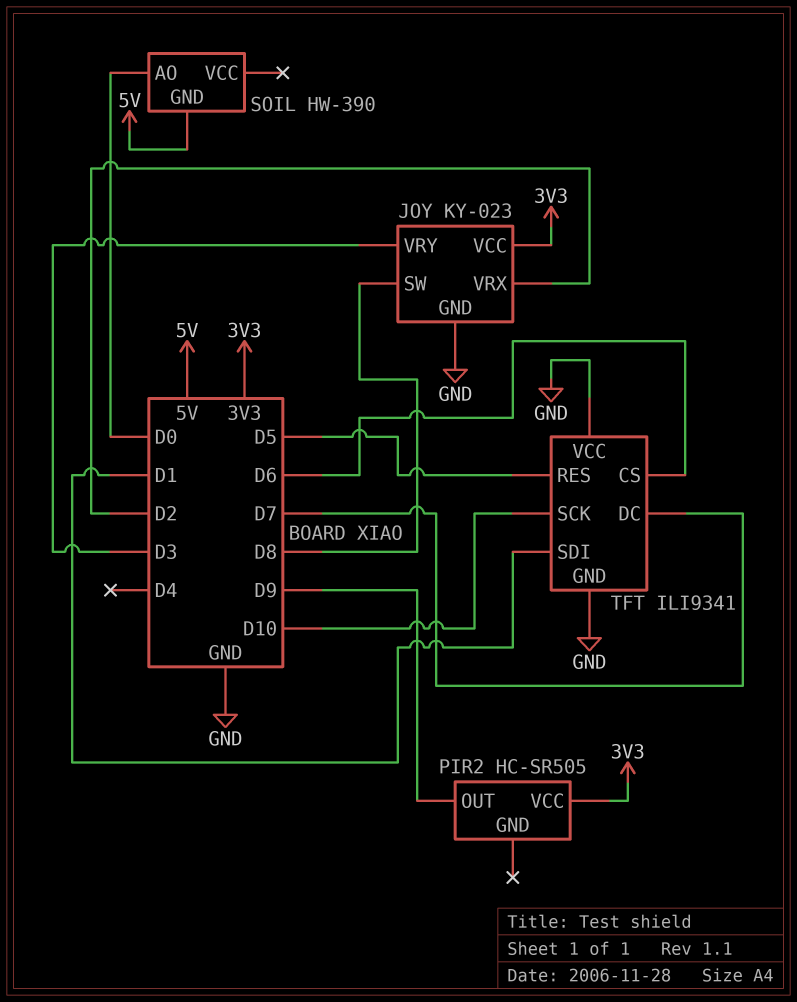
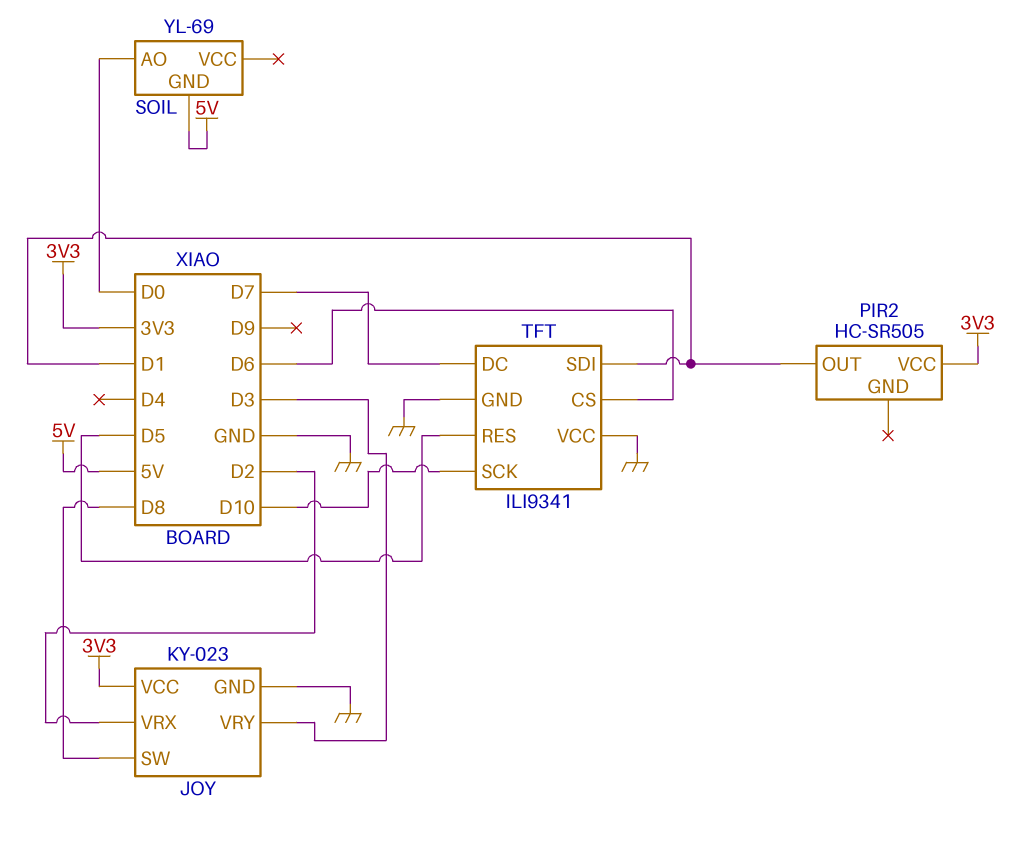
PIR2 pin OUT: D9 -> D1
SOIL: HW-390 -> YL-69

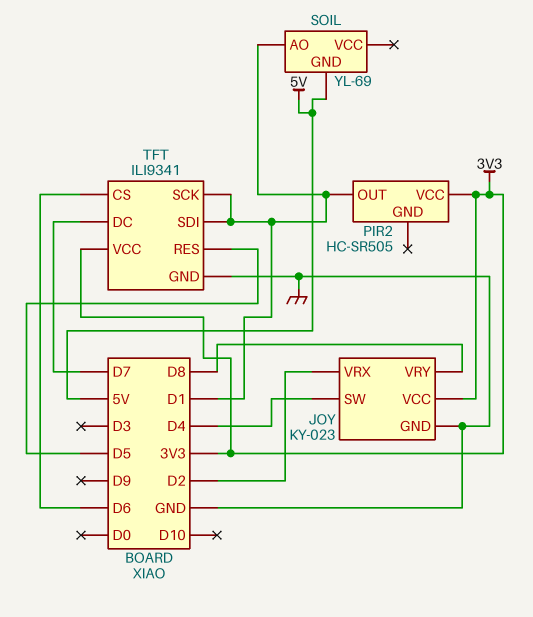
JOY pin SW: D8 -> D4
JOY pin VRY: D3 -> D8
SOIL pin AO: D0 -> D1
TFT pin SCK: D10 -> D1
TFT pin VCC: GND -> 3V3

